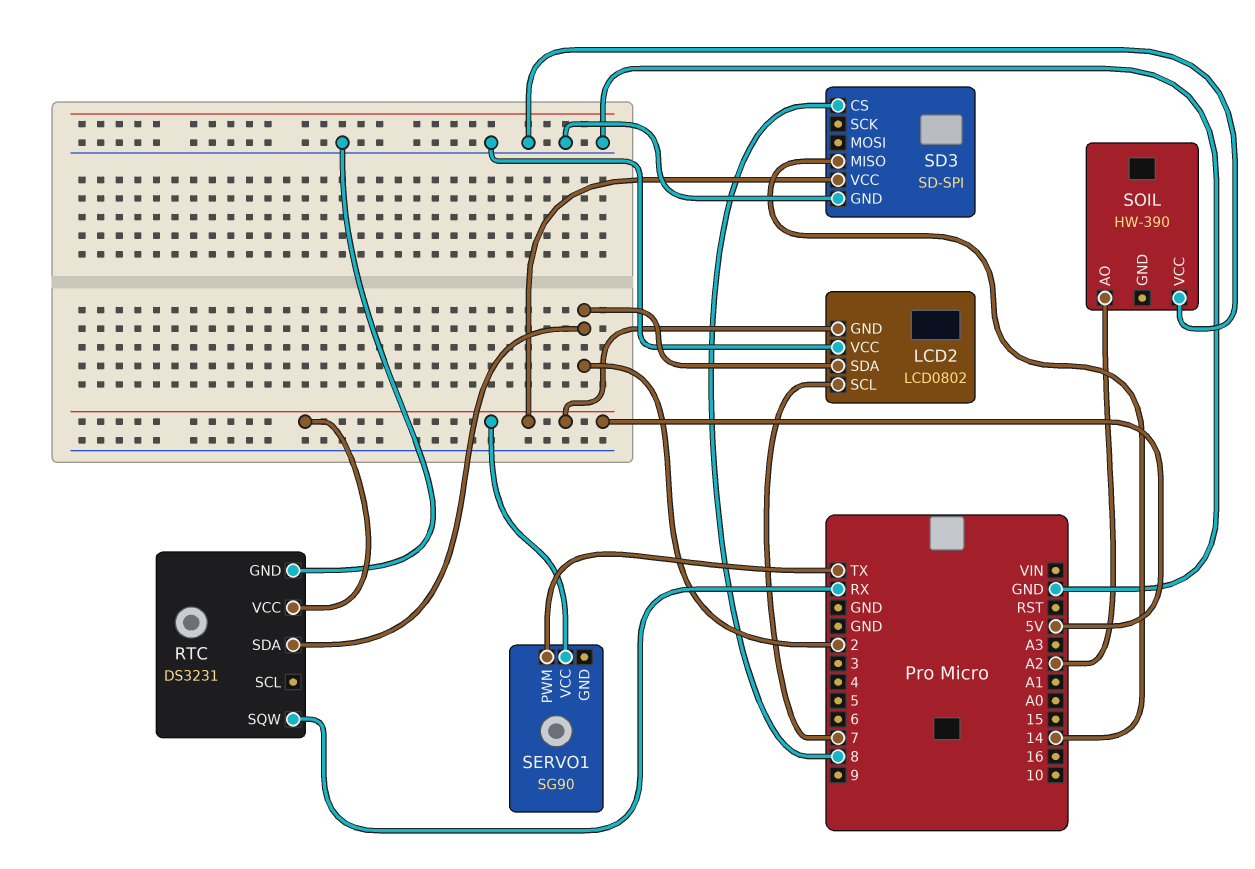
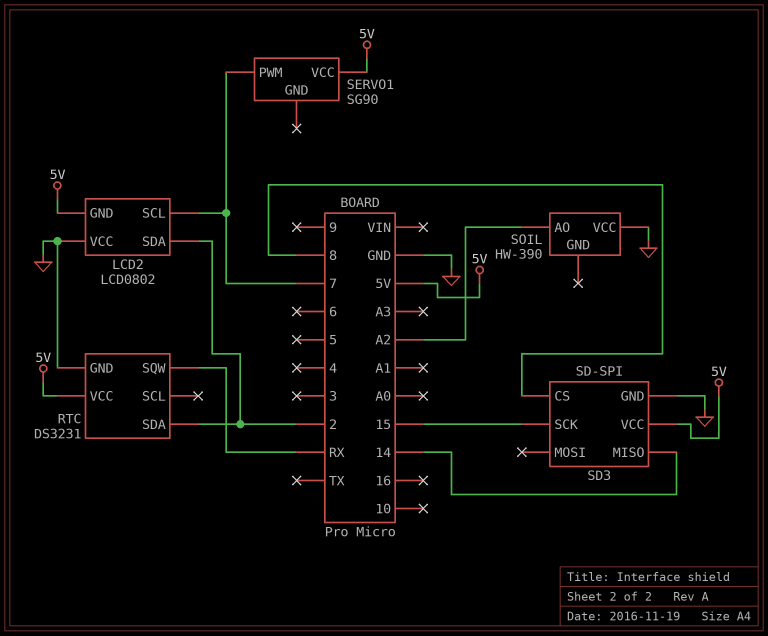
SD3 pin SCK: none -> 15
SERVO1 pin PWM: TX -> 7

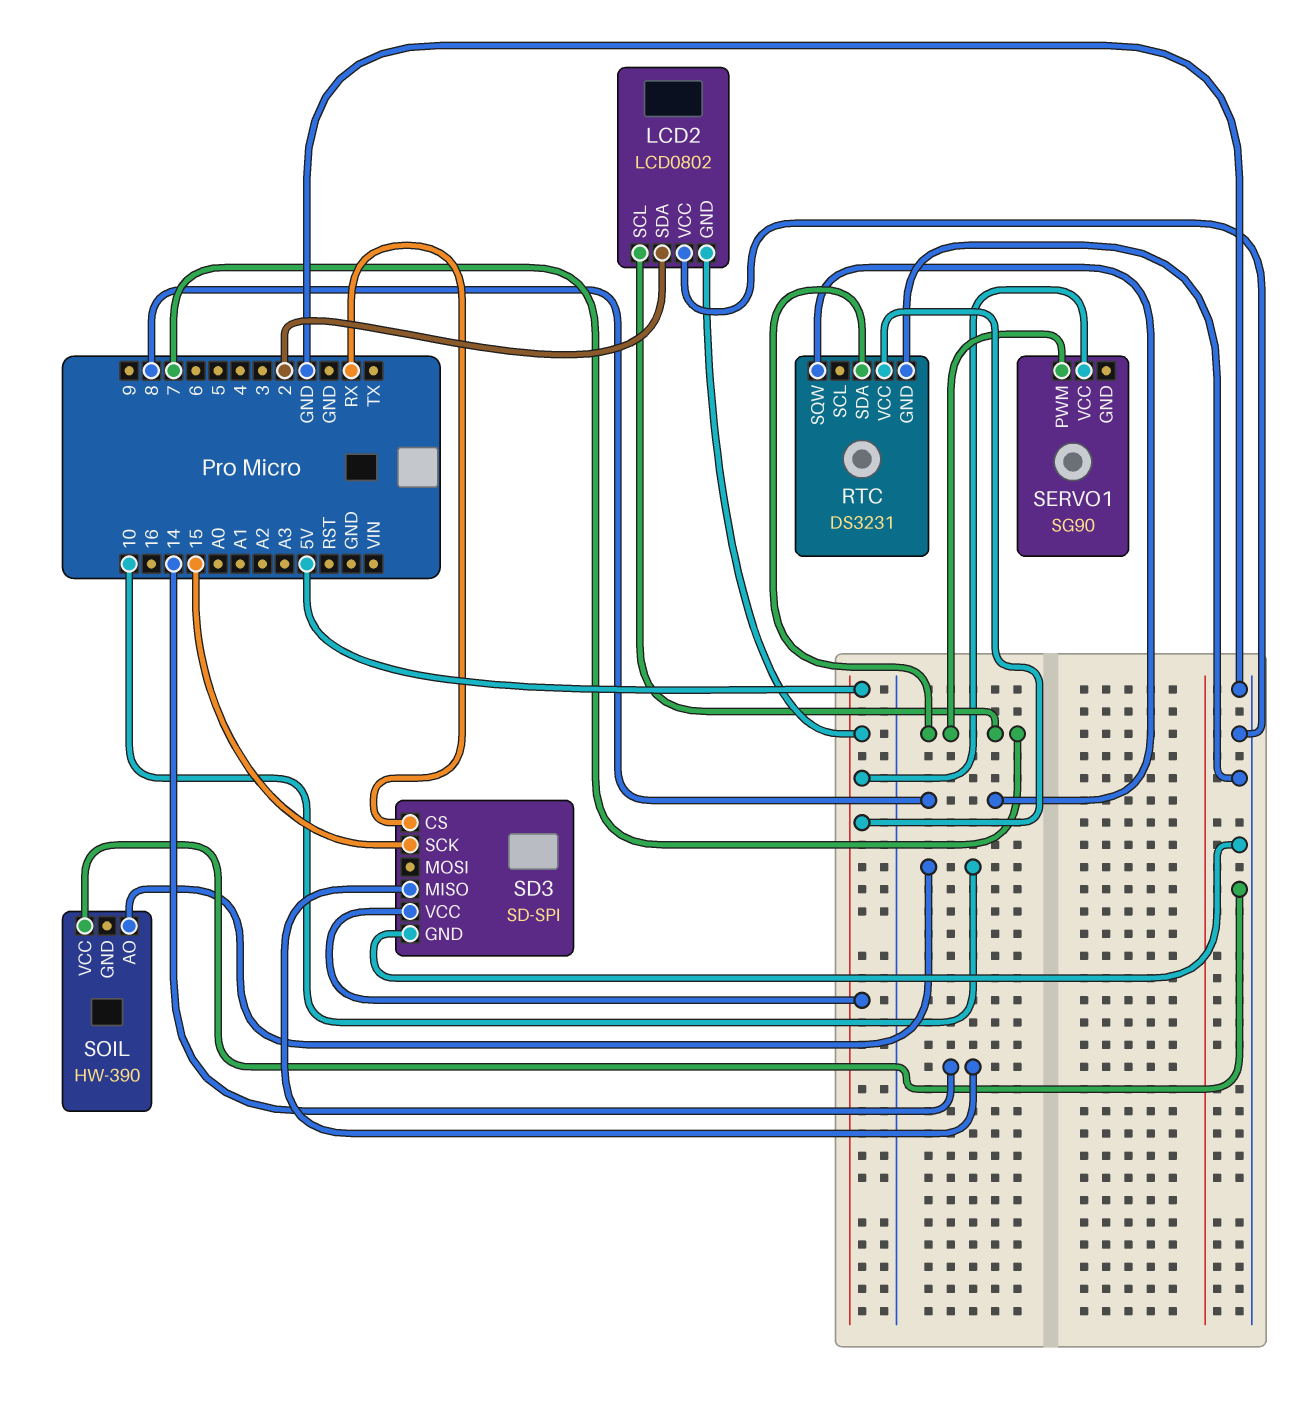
RTC pin SDA: 2 -> 7
RTC pin SQW: RX -> 8
SD3 pin CS: 8 -> RX
SOIL pin AO: A2 -> 10

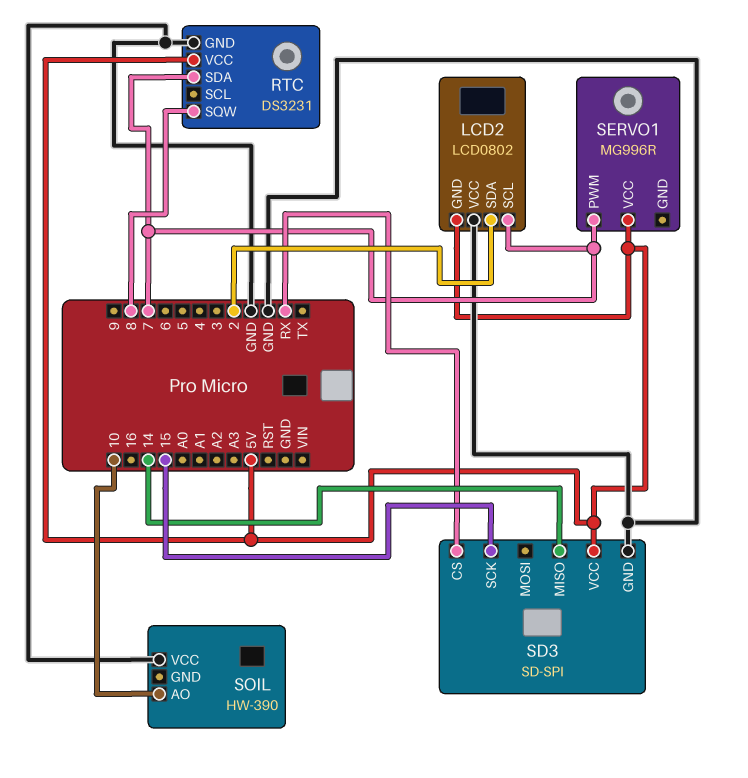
SERVO1: SG90 -> MG996R

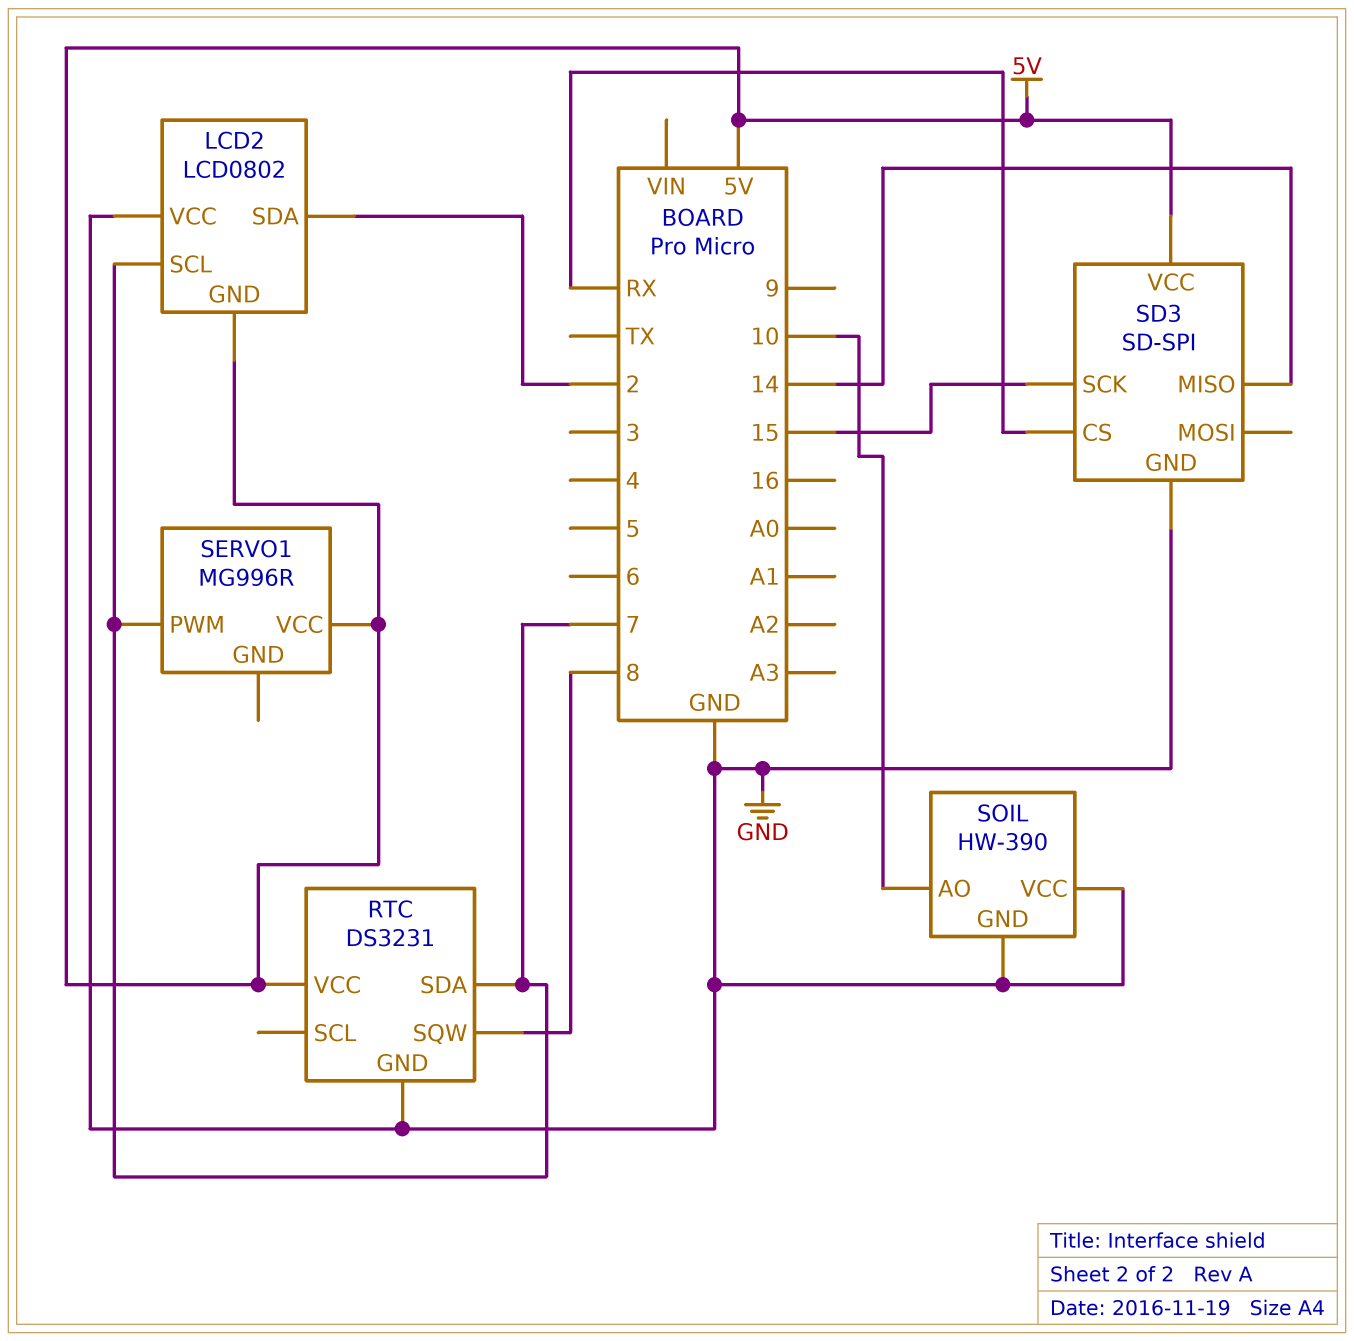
SOIL pin GND: none -> GND

